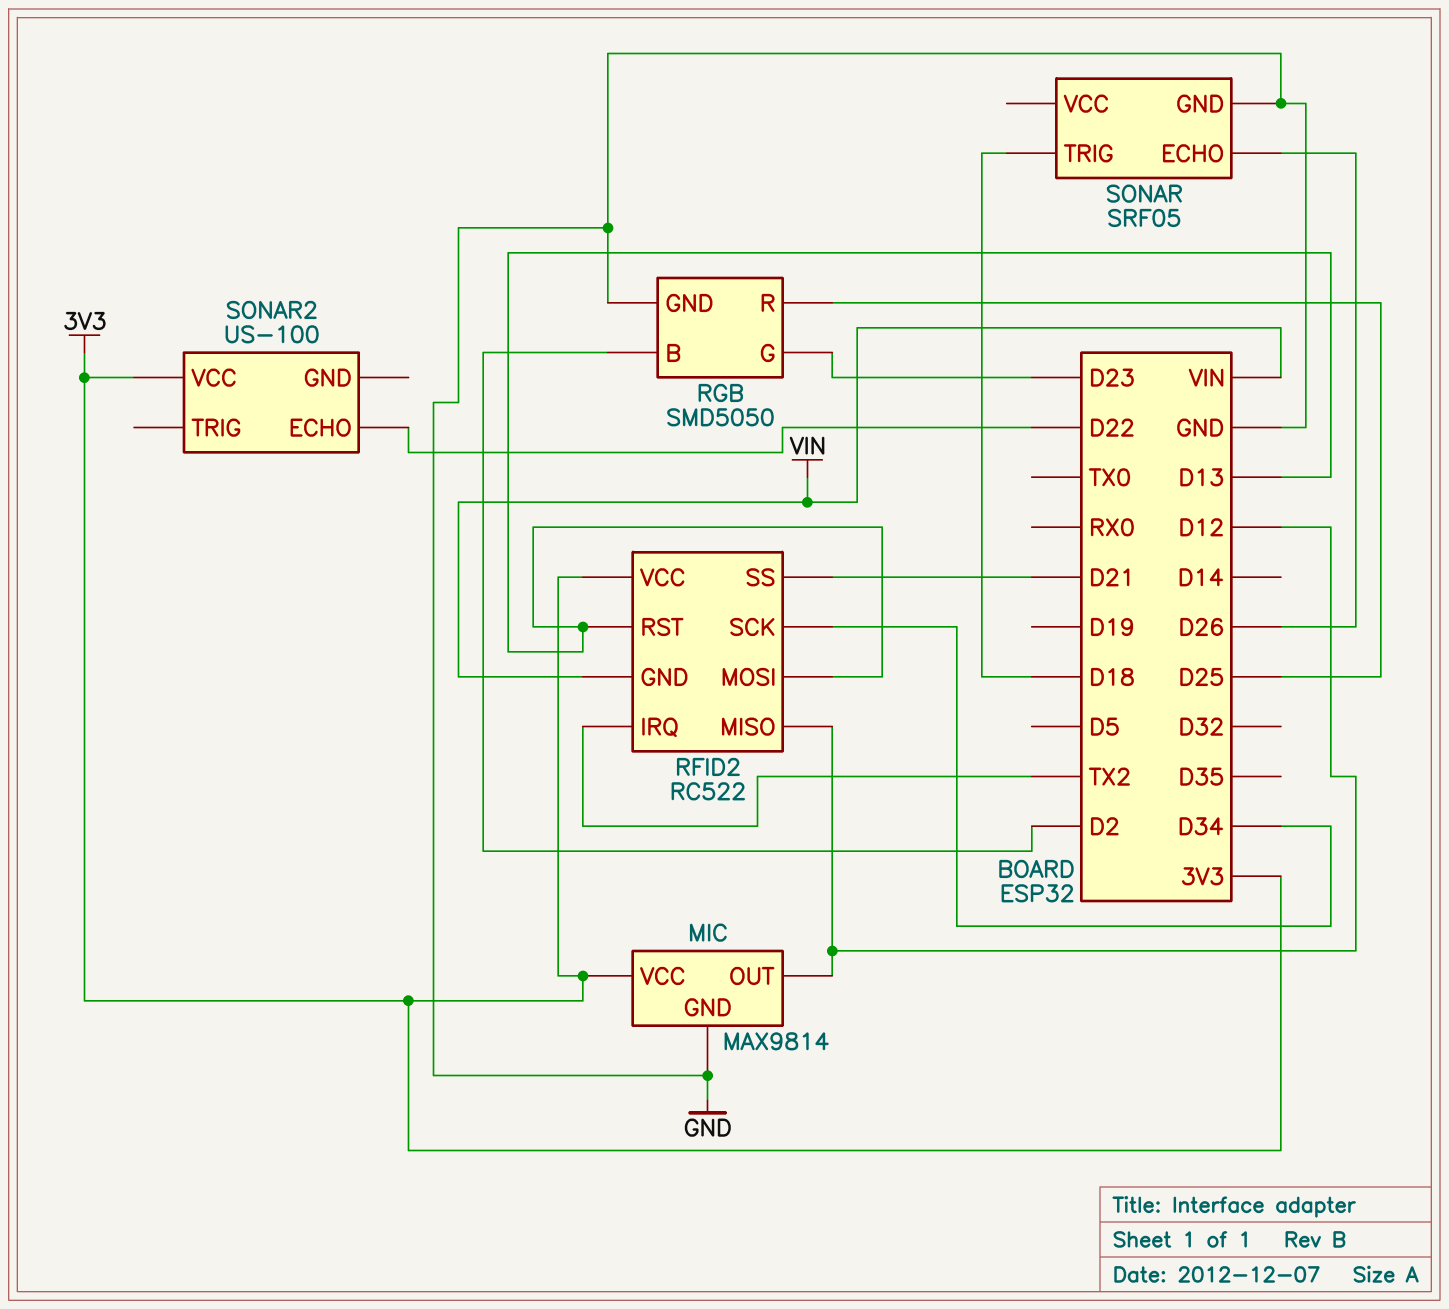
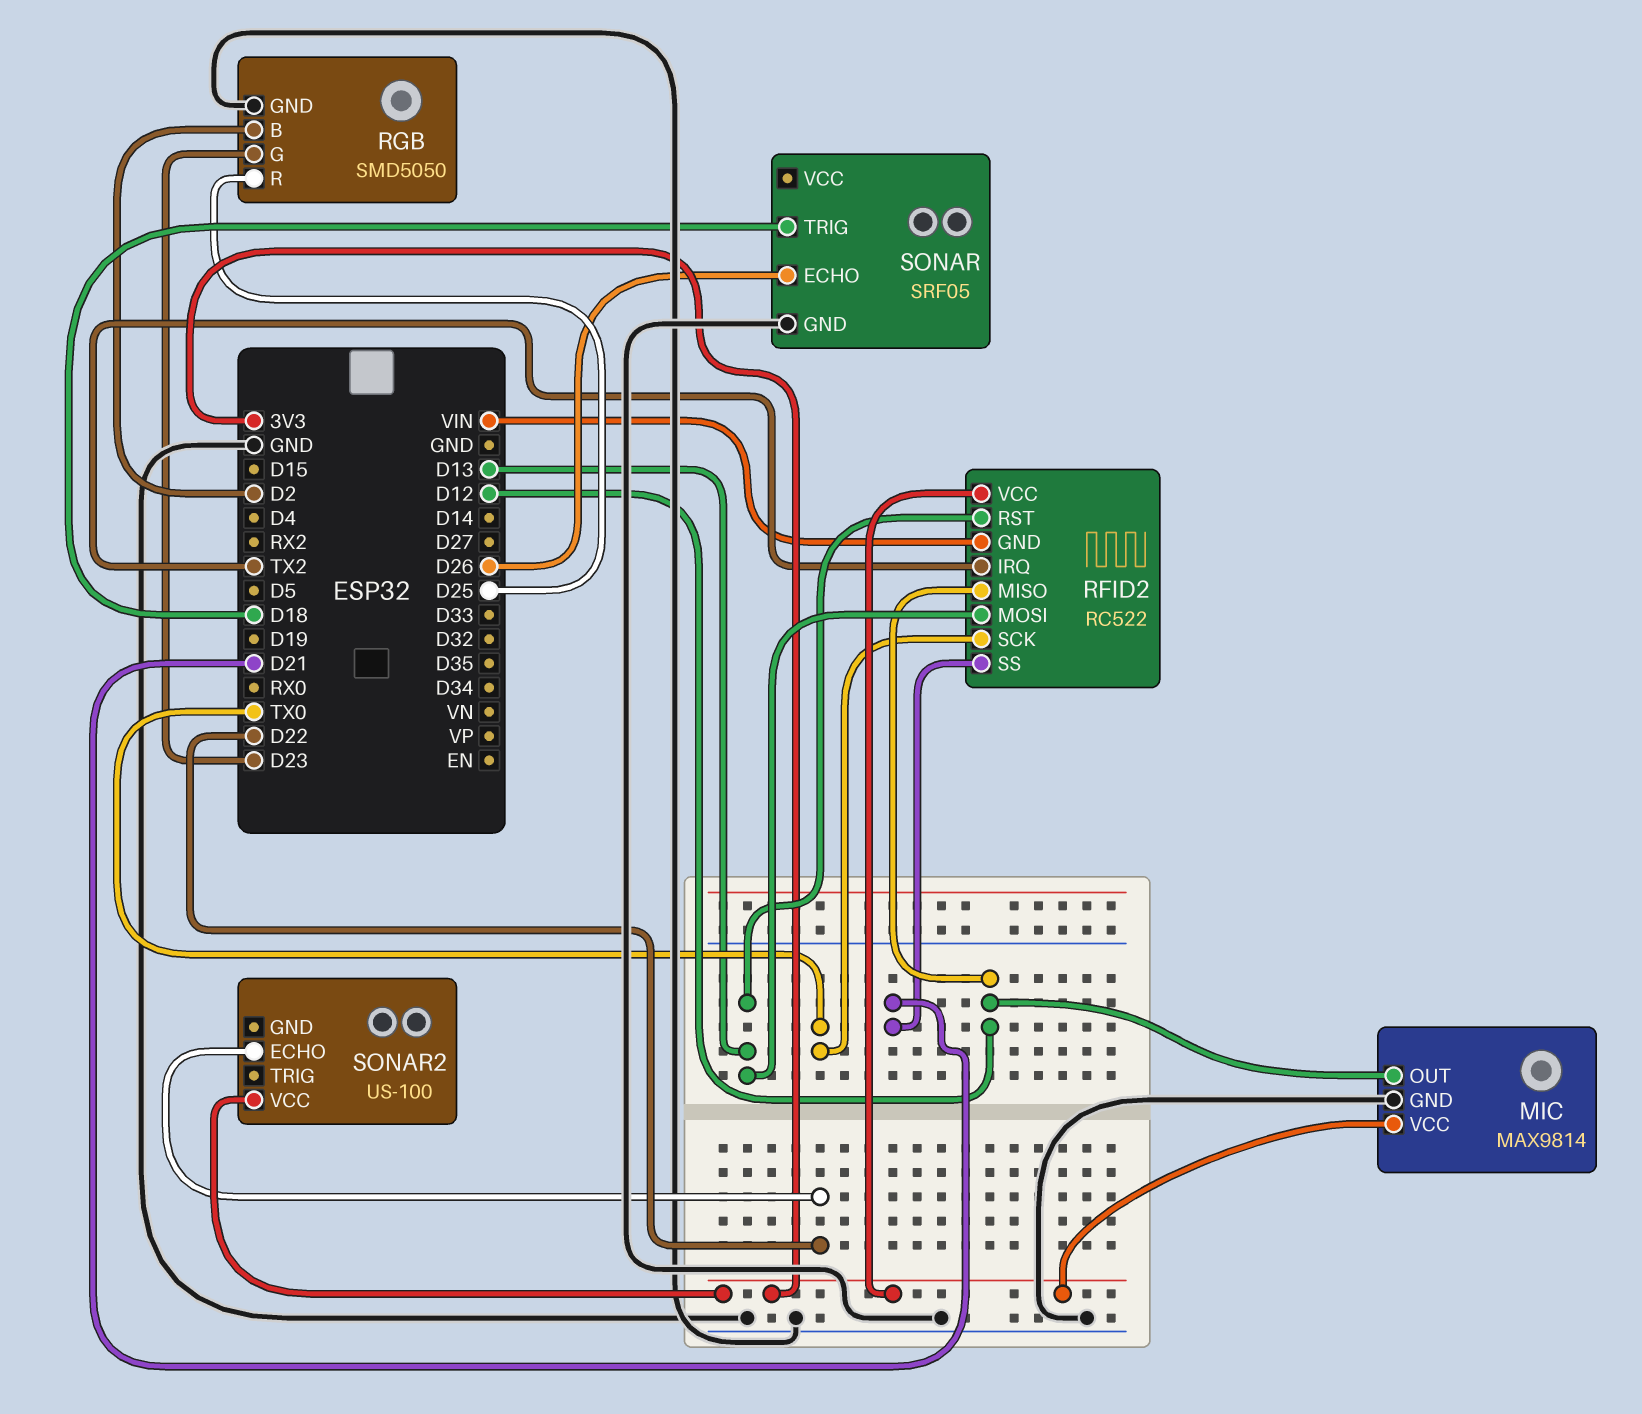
RFID2 pin SCK: D34 -> TX0

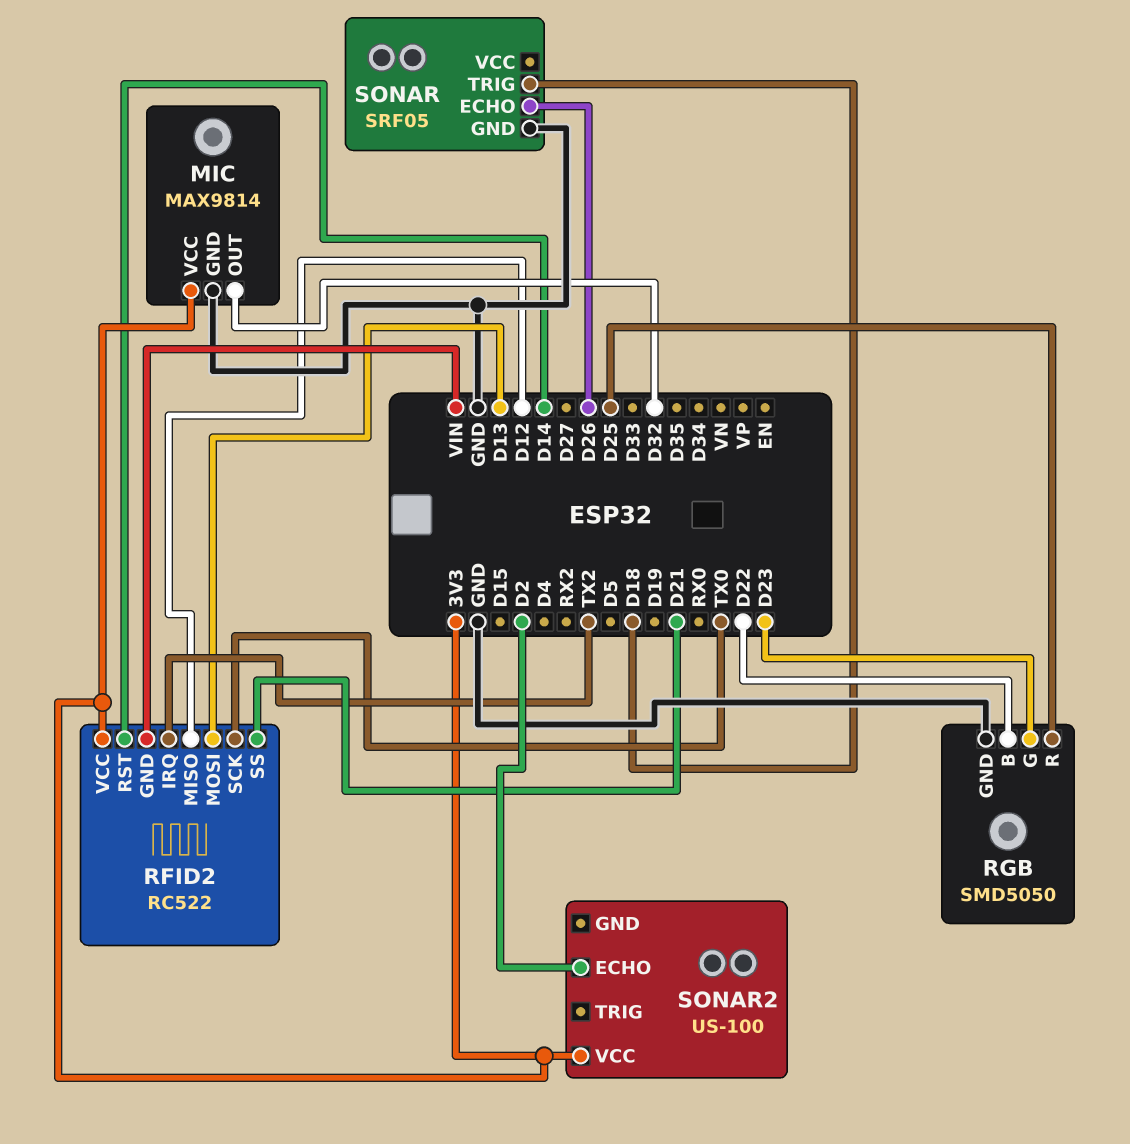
MIC pin OUT: D12 -> D32
RFID2 pin RST: D13 -> D14
RGB pin B: D2 -> D22
SONAR2 pin ECHO: D22 -> D2

